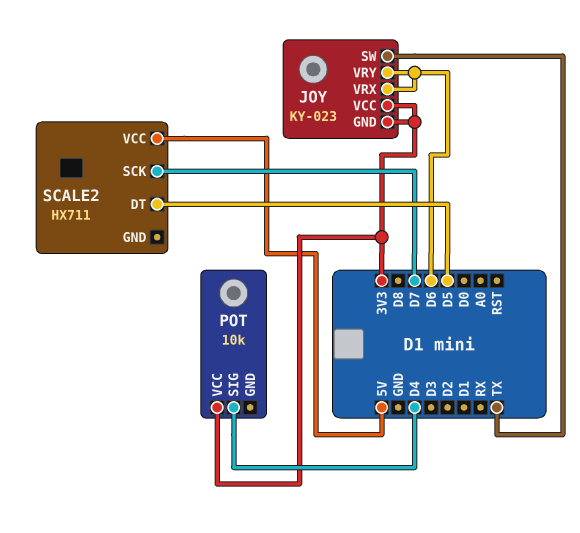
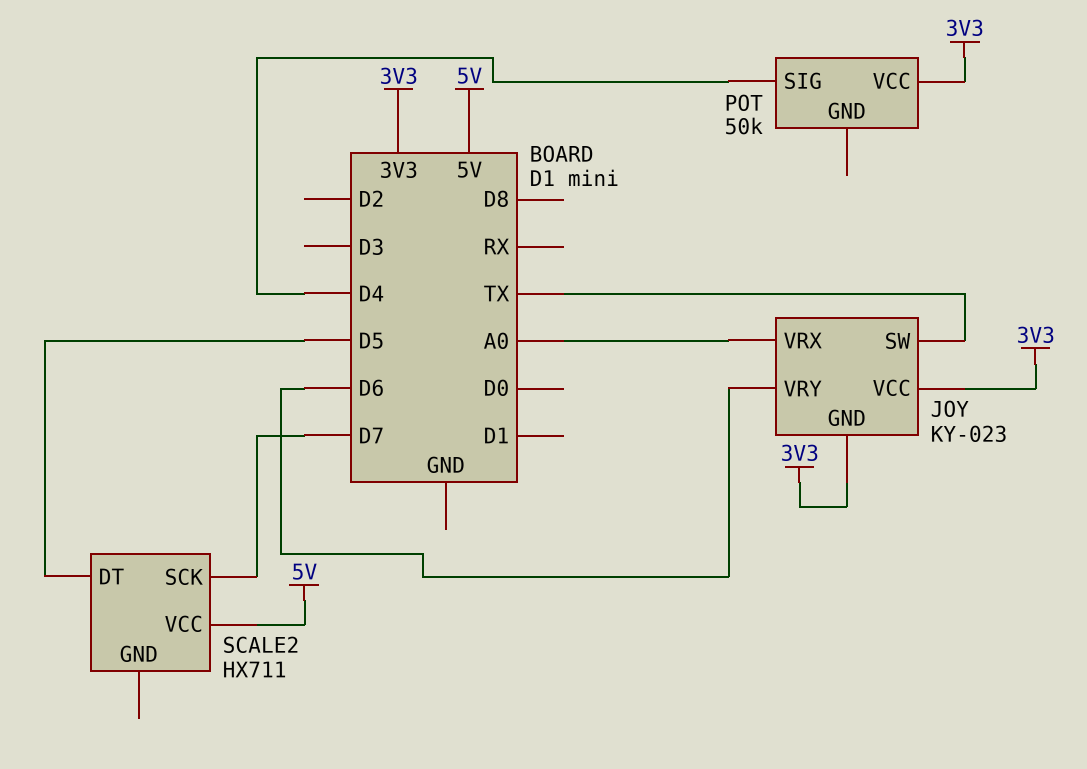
JOY pin VRX: D6 -> A0
POT: 10k -> 50k

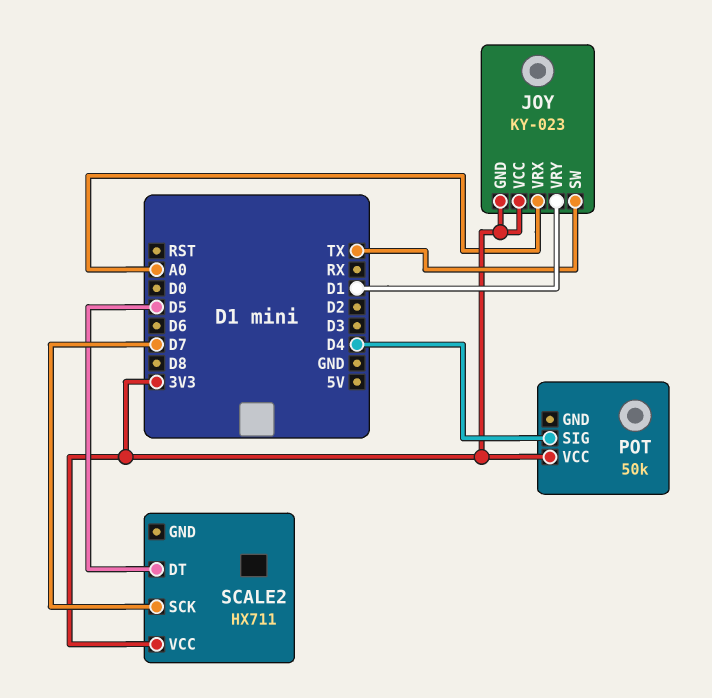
JOY pin VRY: D6 -> D1
SCALE2 pin VCC: 5V -> 3V3

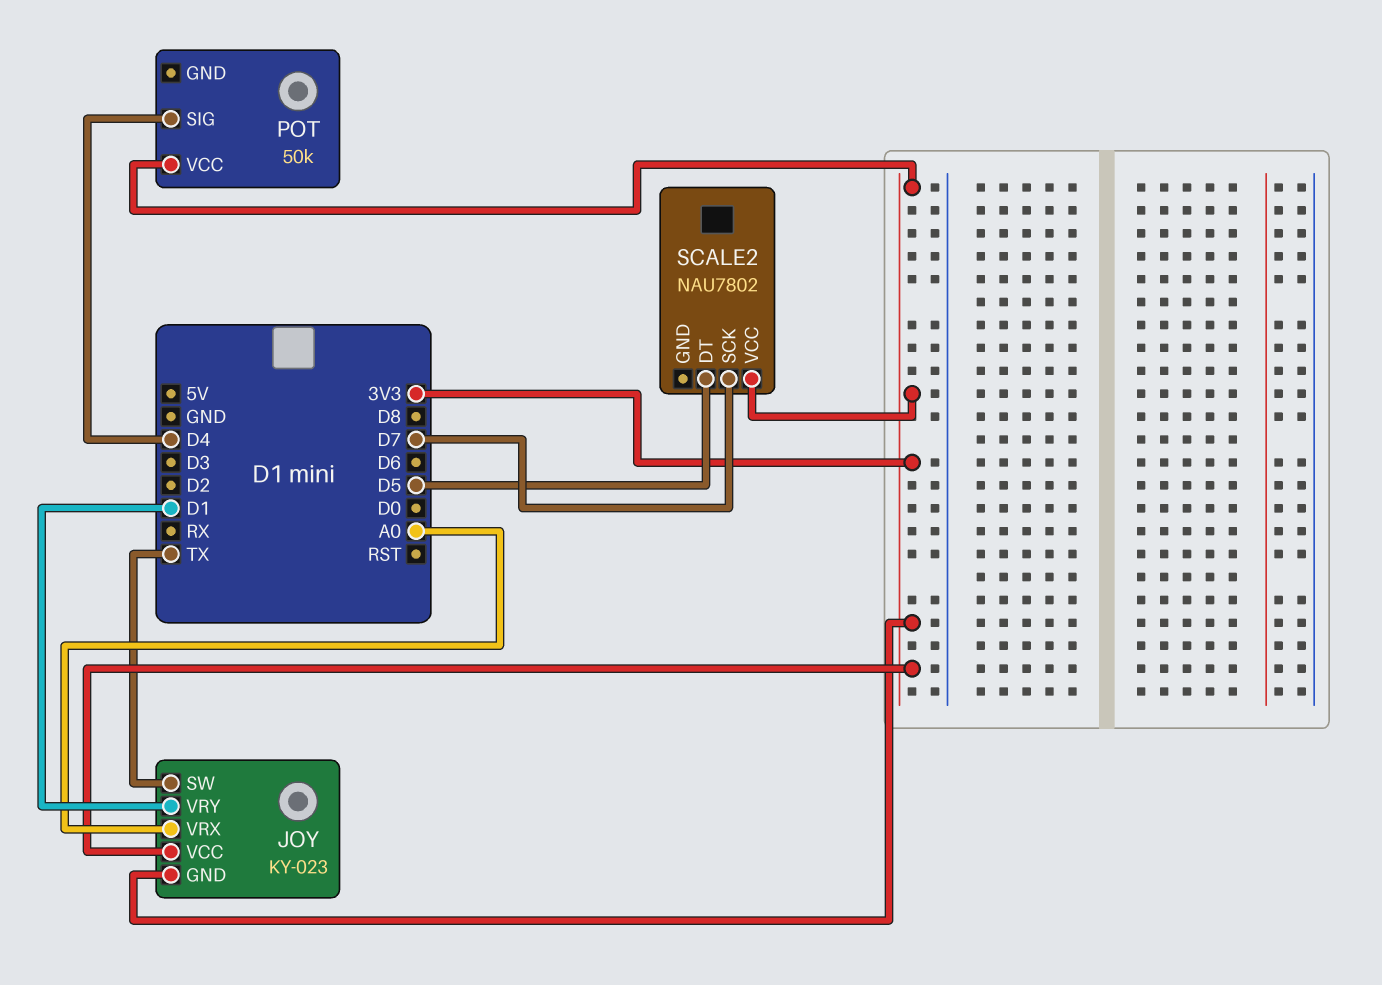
SCALE2: HX711 -> NAU7802

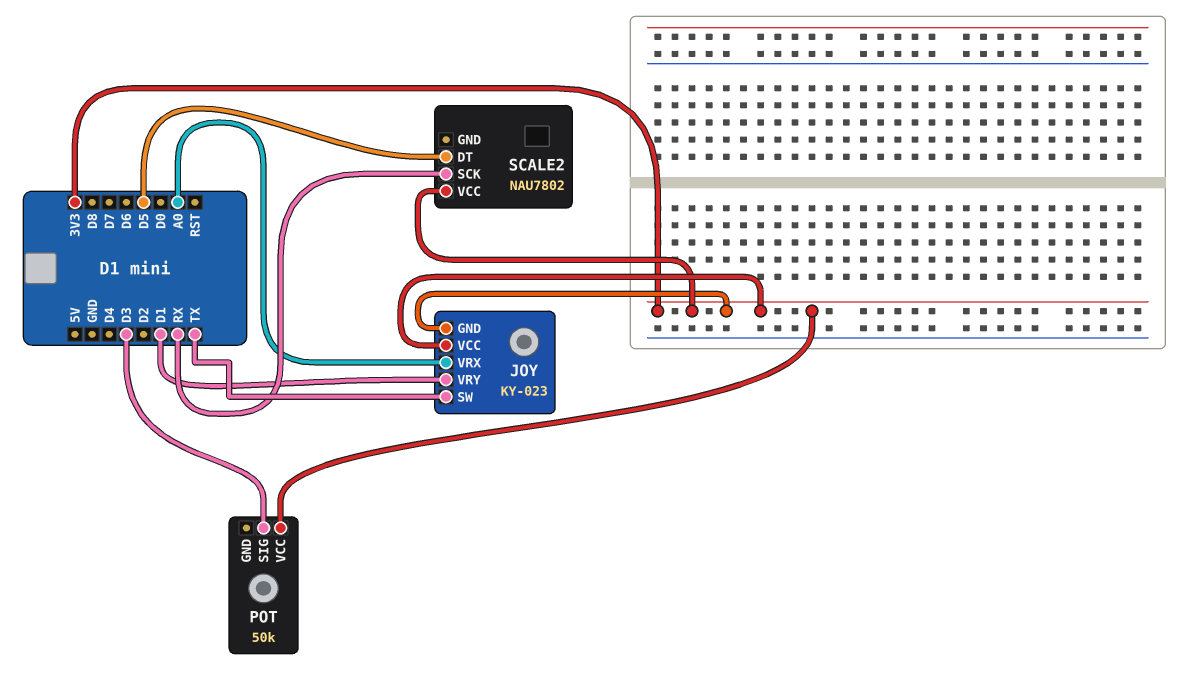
POT pin SIG: D4 -> D3
SCALE2 pin SCK: D7 -> RX

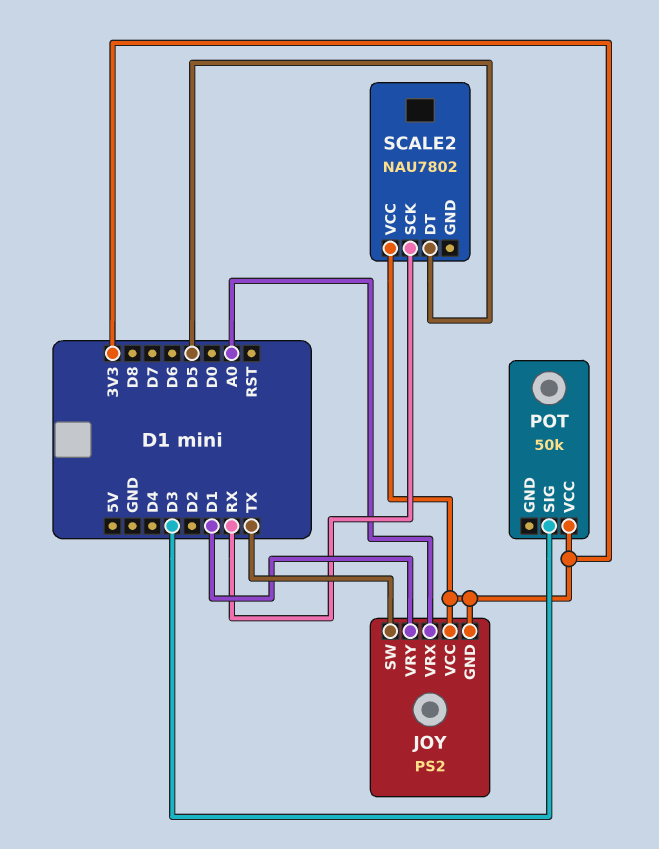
JOY: KY-023 -> PS2

